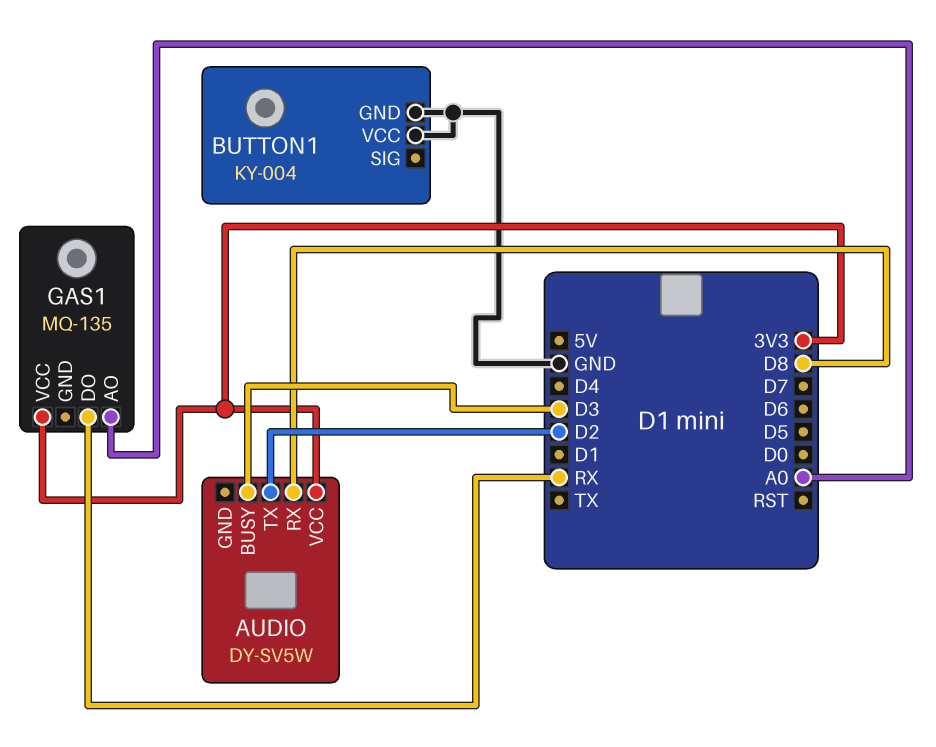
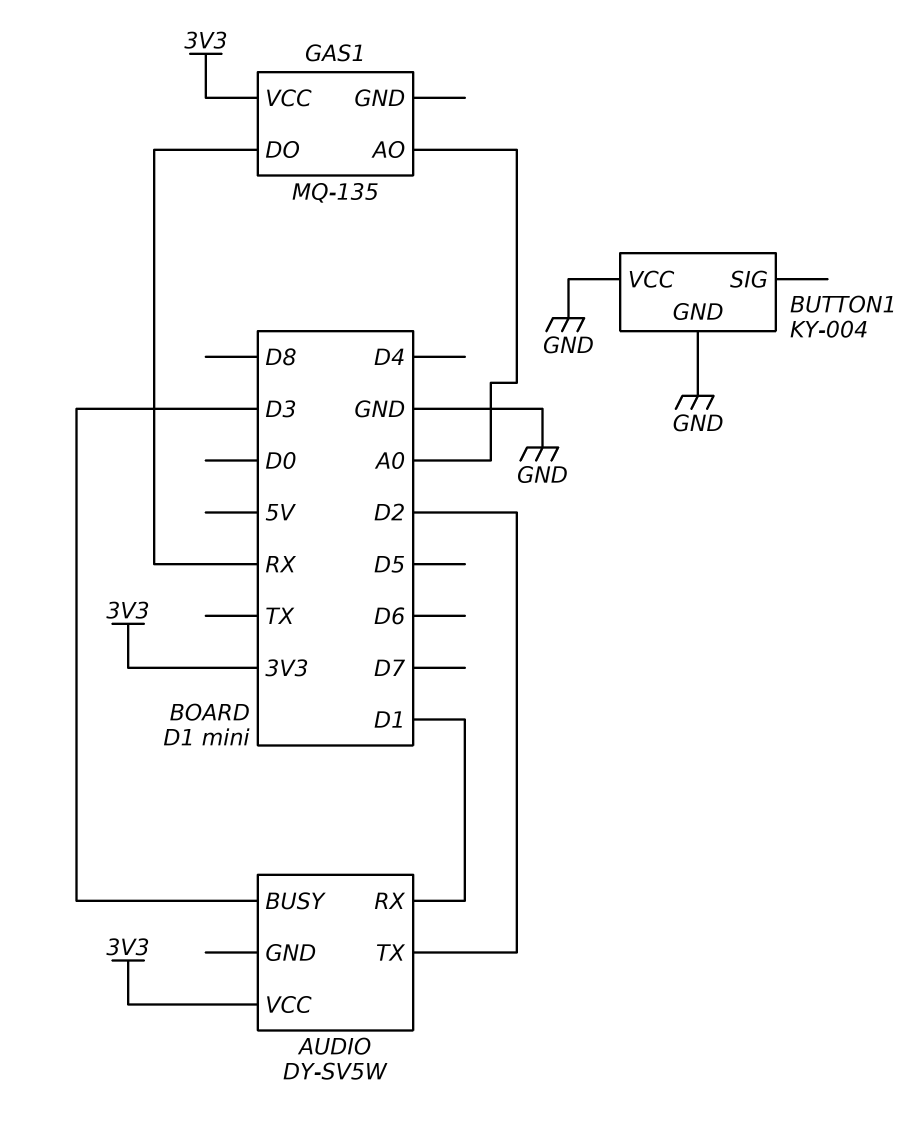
AUDIO pin RX: D8 -> D1

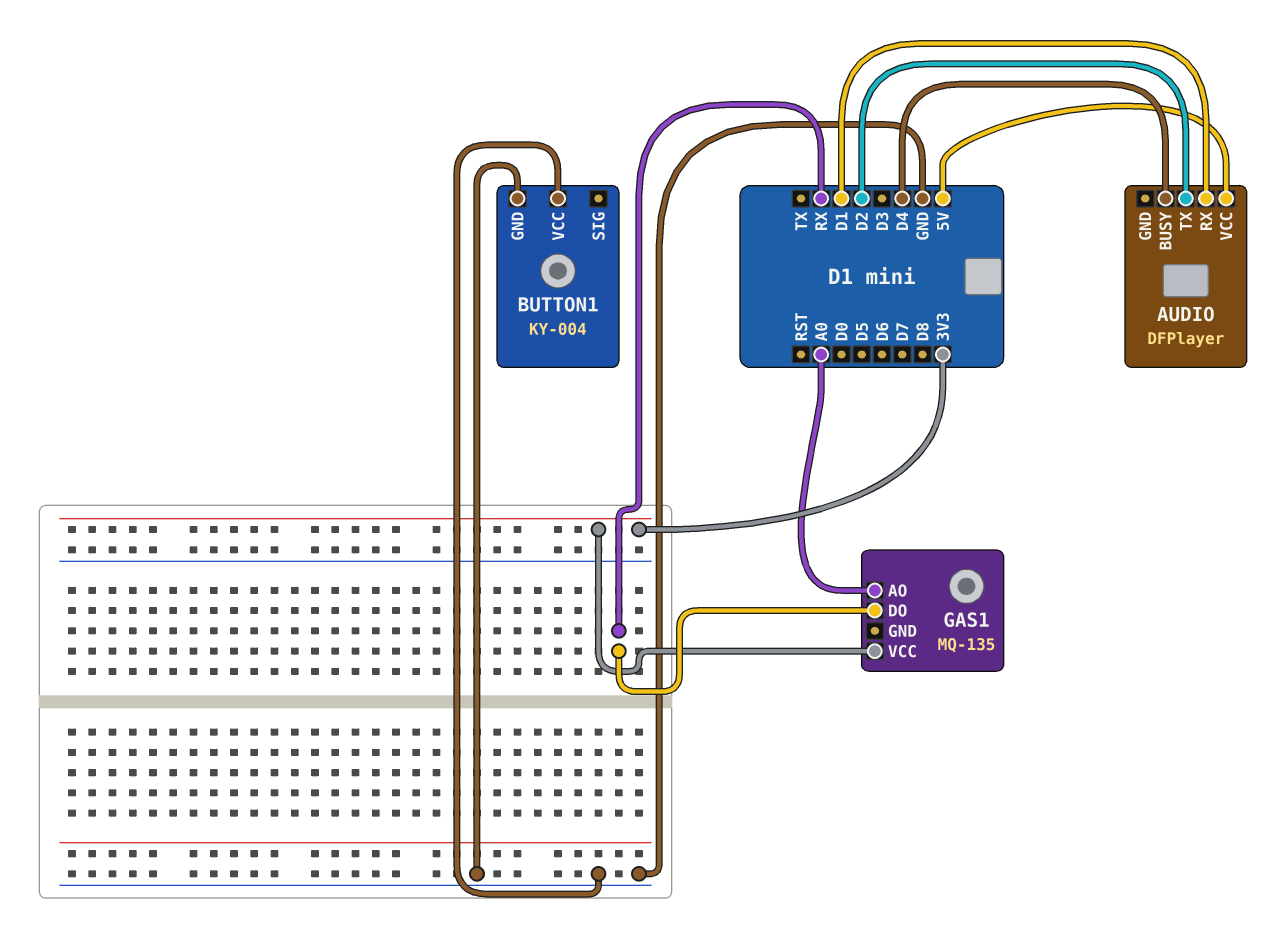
AUDIO: DY-SV5W -> DFPlayer
AUDIO pin BUSY: D3 -> D4
AUDIO pin VCC: 3V3 -> 5V

